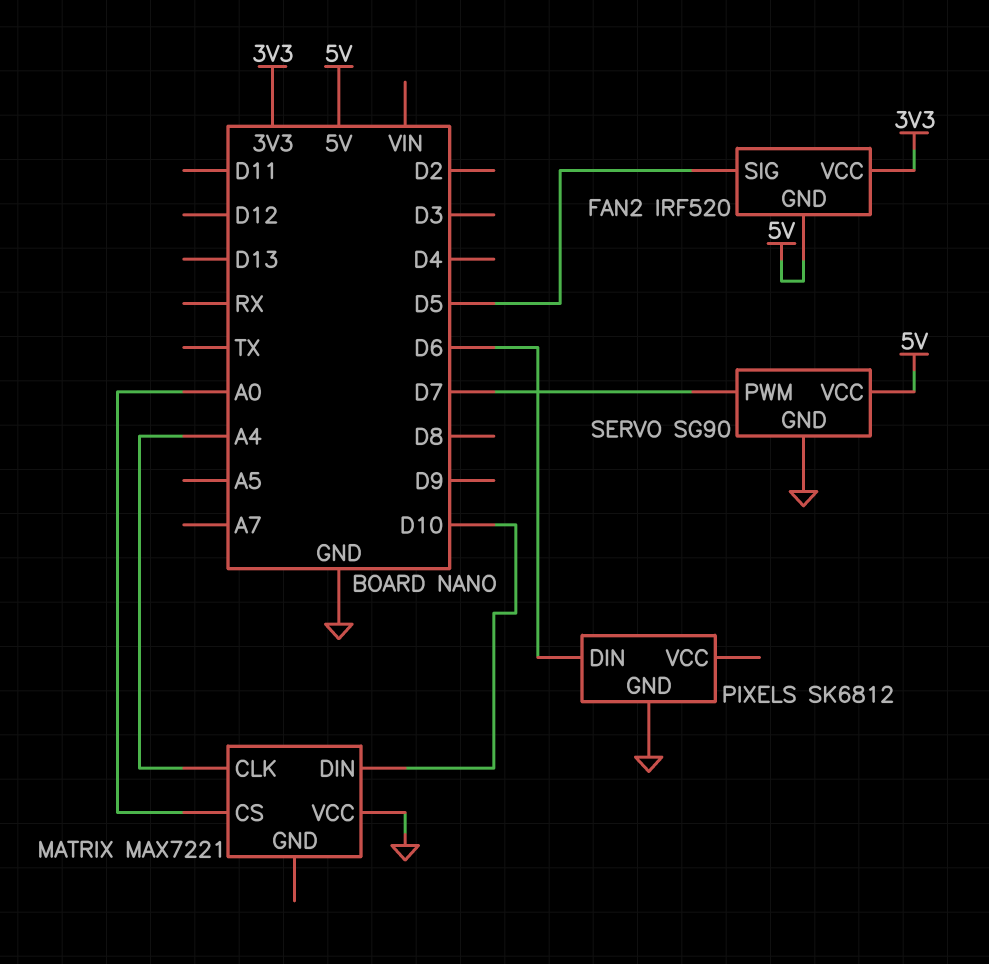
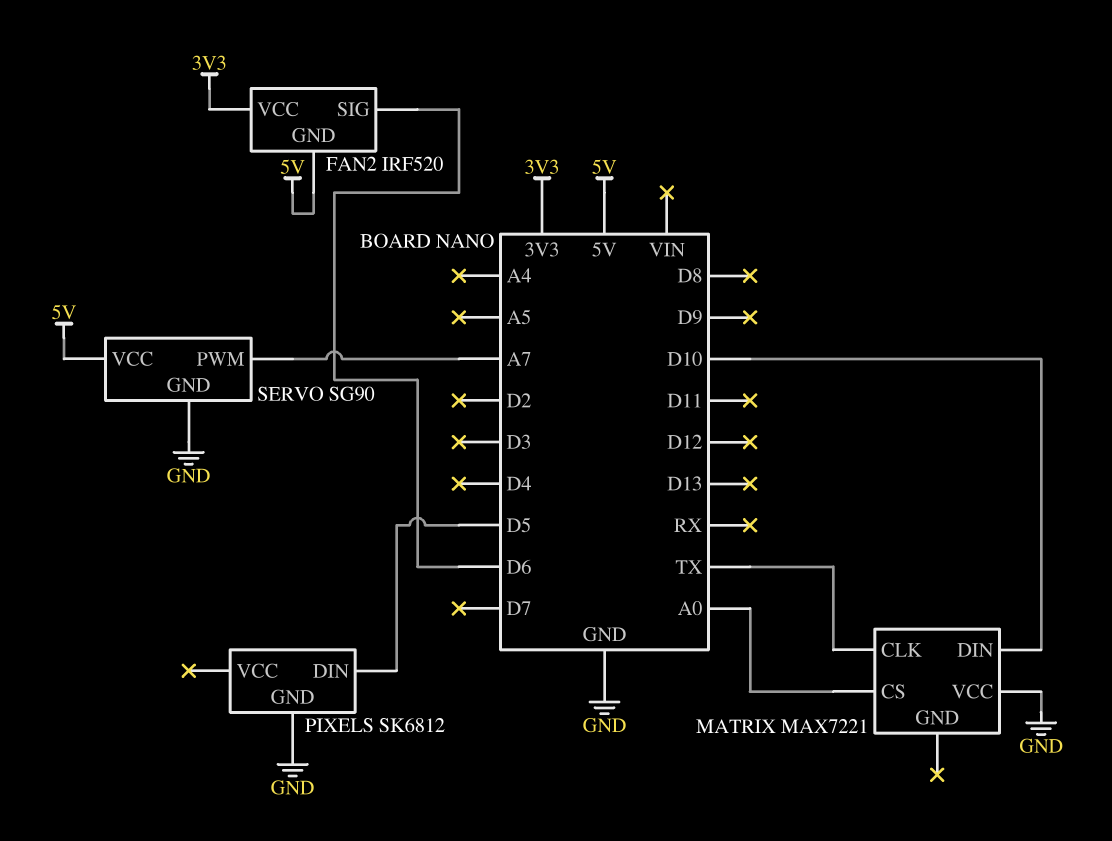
FAN2 pin SIG: D5 -> D6
MATRIX pin CLK: A4 -> TX
PIXELS pin DIN: D6 -> D5
SERVO pin PWM: D7 -> A7

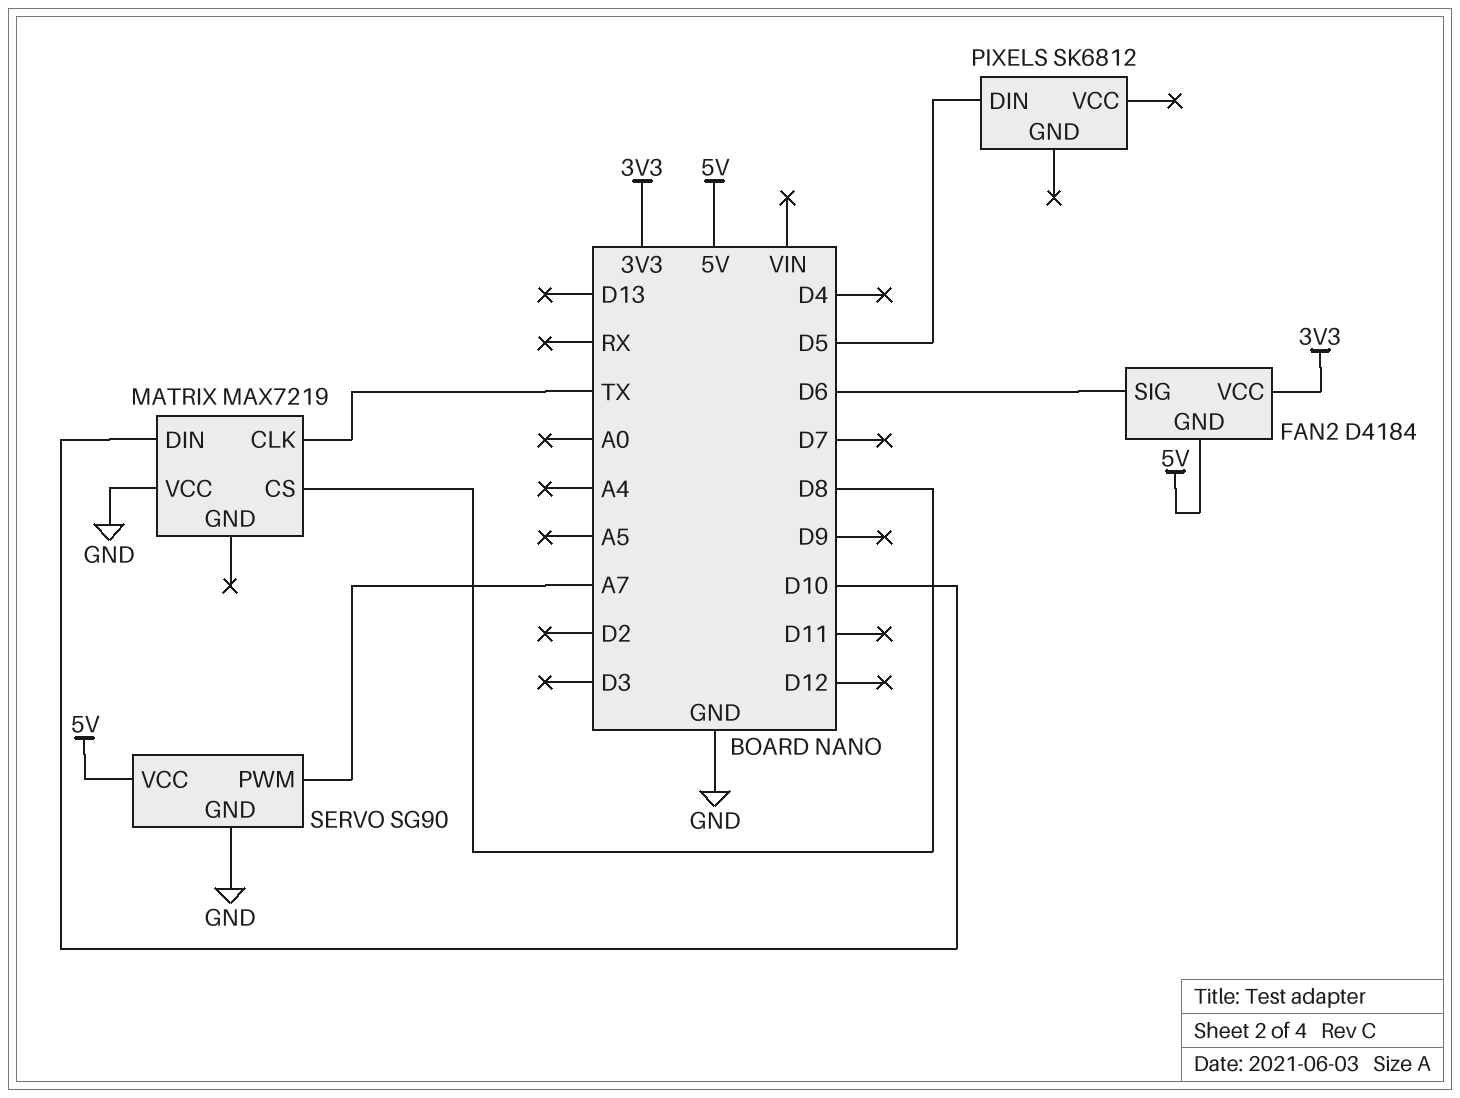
FAN2: IRF520 -> D4184
MATRIX: MAX7221 -> MAX7219
MATRIX pin CS: A0 -> D8
PIXELS pin GND: GND -> none

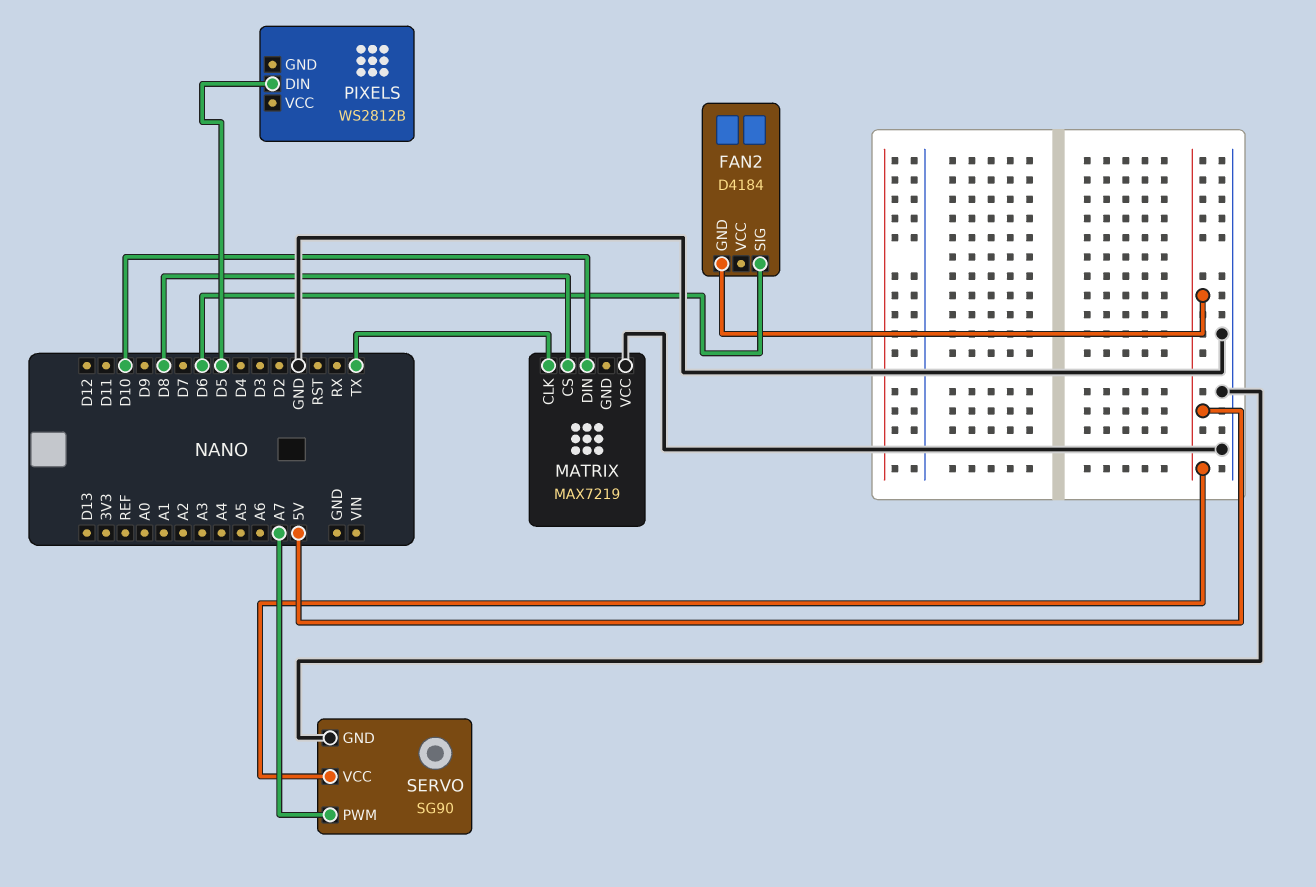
FAN2 pin VCC: 3V3 -> none
PIXELS: SK6812 -> WS2812B

